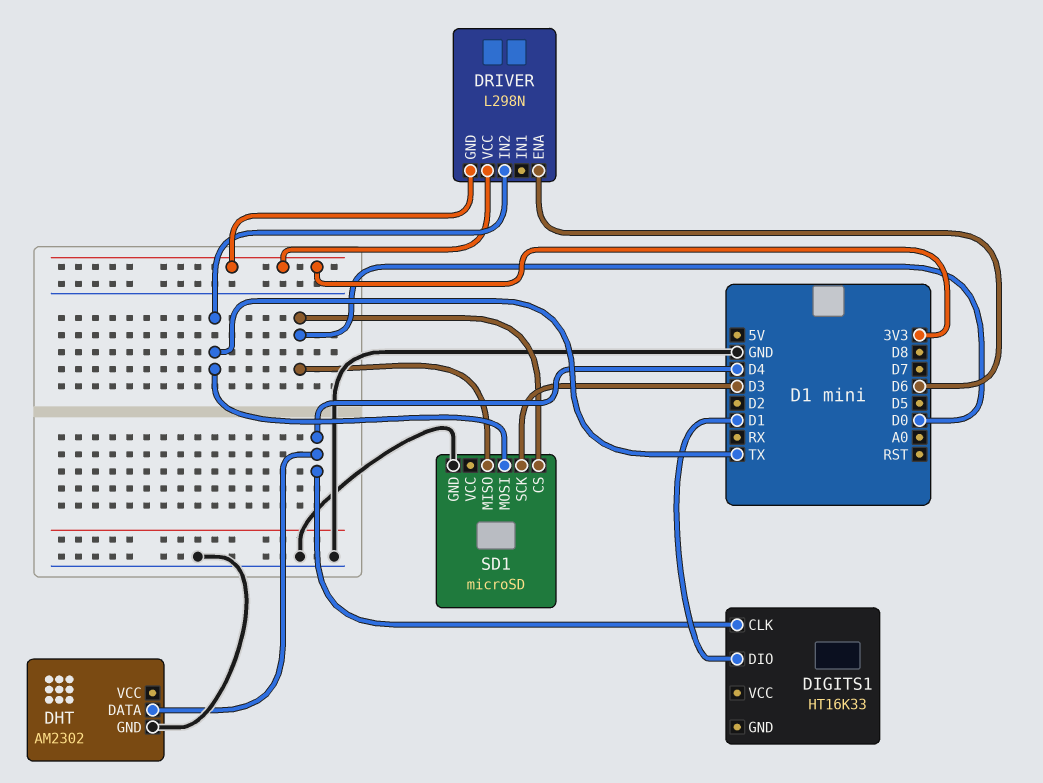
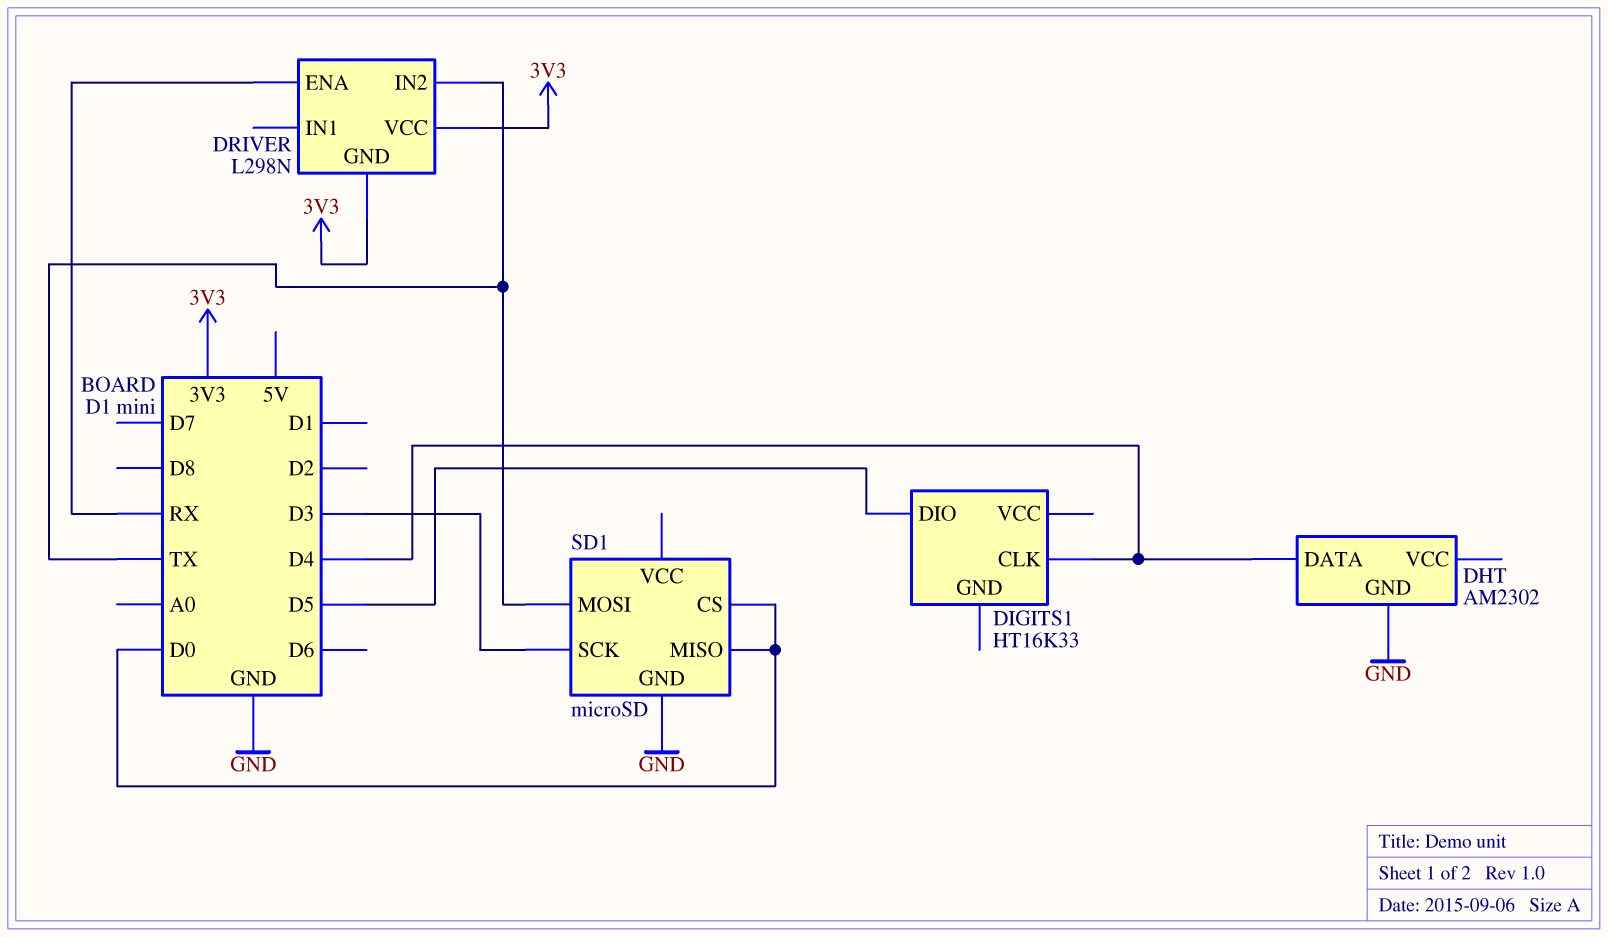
DIGITS1 pin DIO: D1 -> D5
DRIVER pin ENA: D6 -> RX

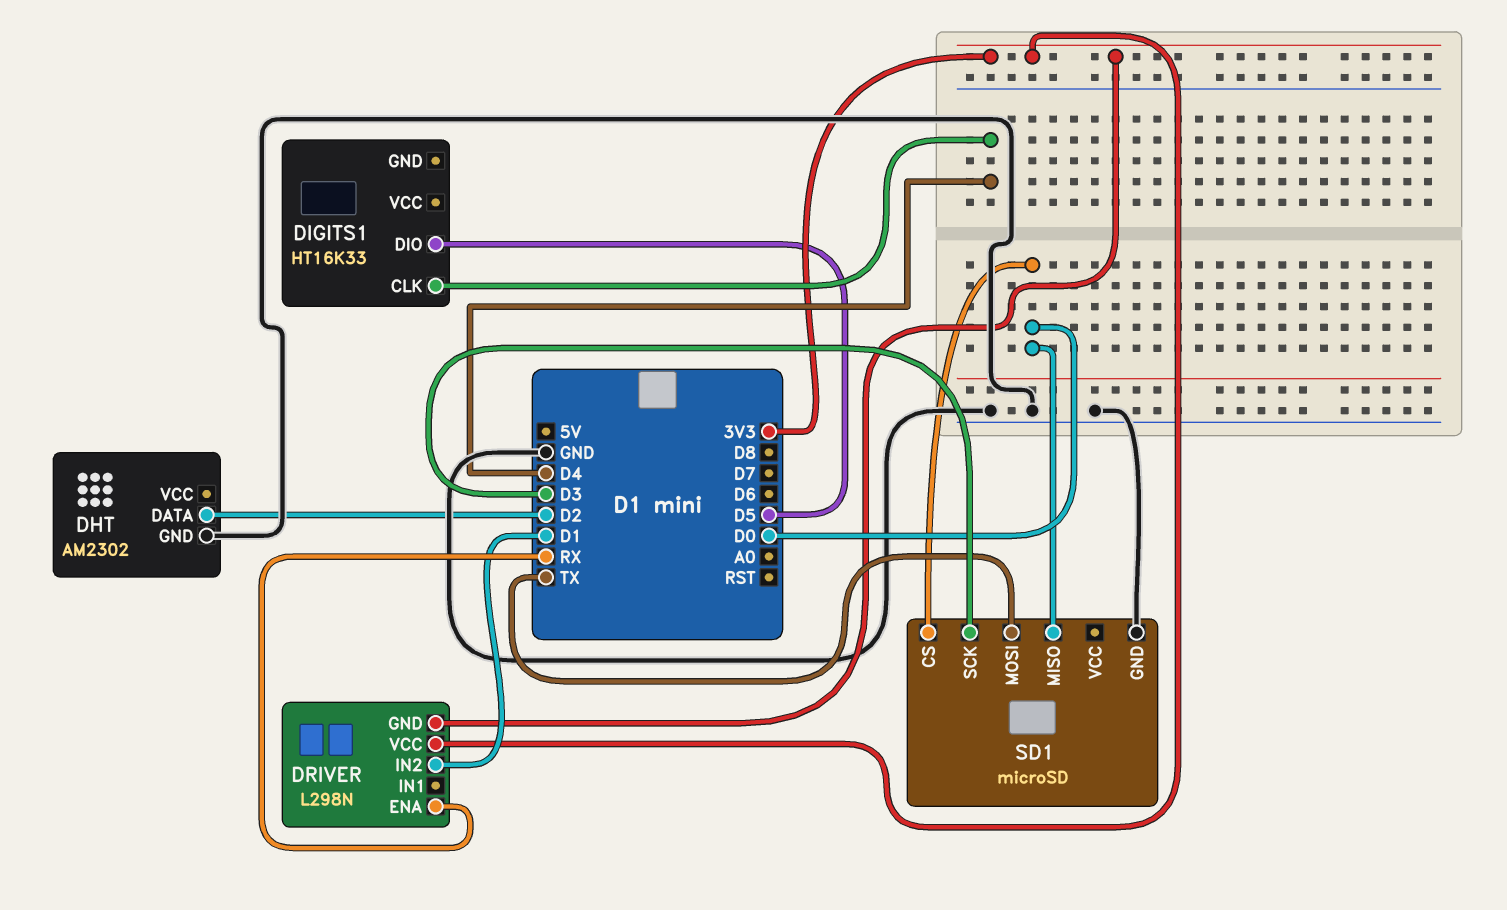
DHT pin DATA: D4 -> D2
DRIVER pin IN2: TX -> D1

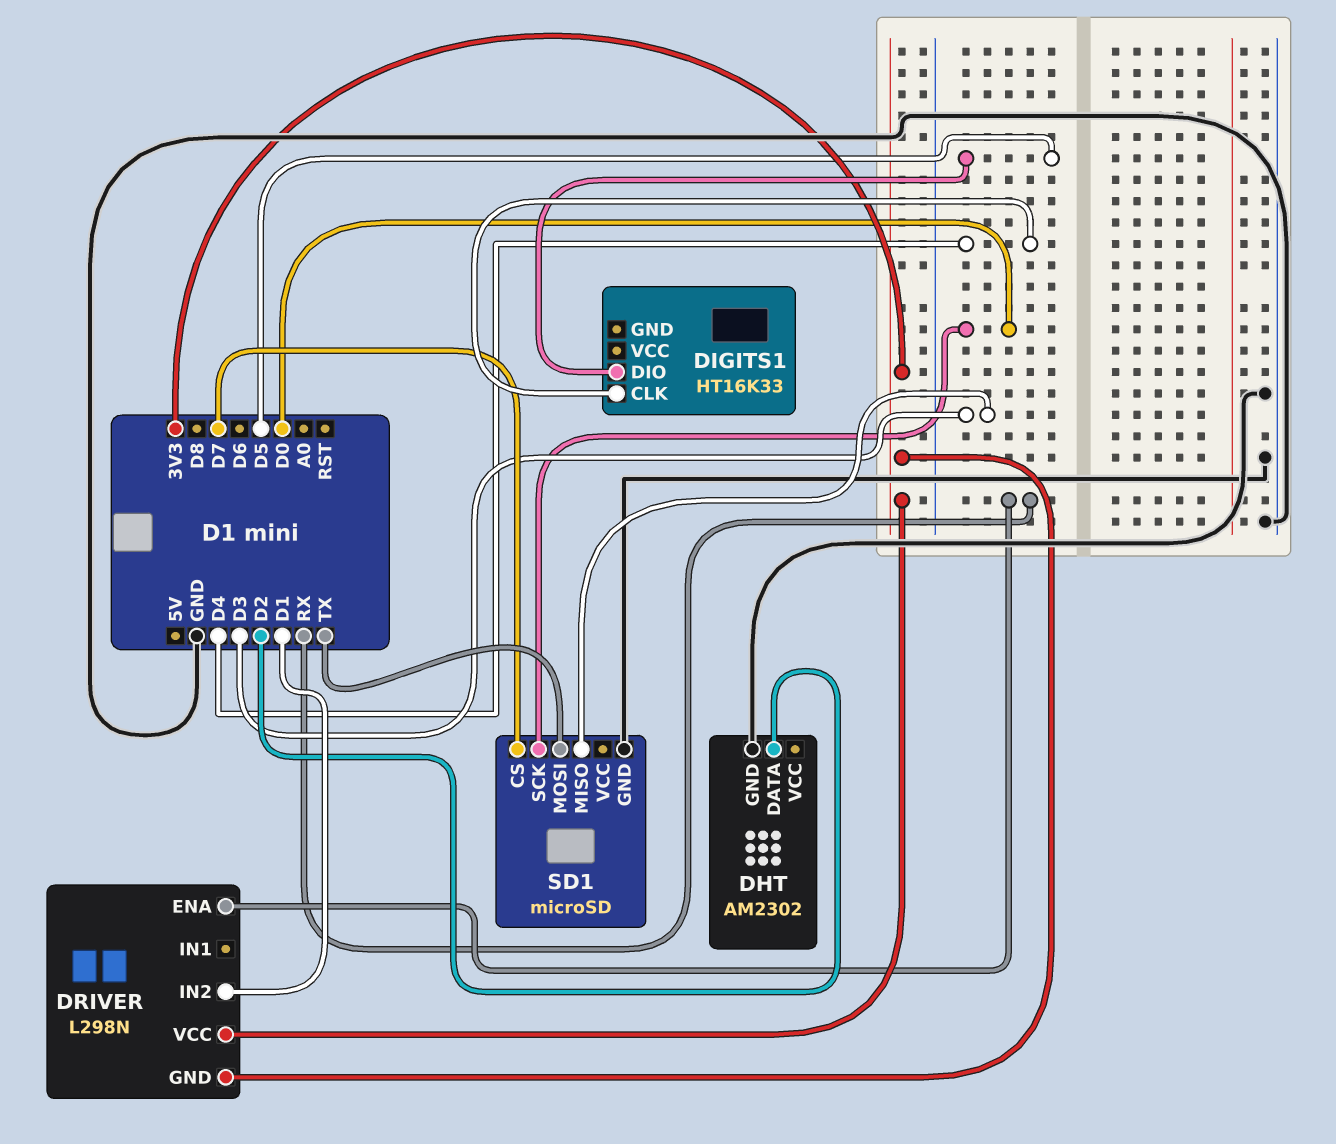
SD1 pin CS: D0 -> D7
SD1 pin MISO: D0 -> D3
SD1 pin SCK: D3 -> D0

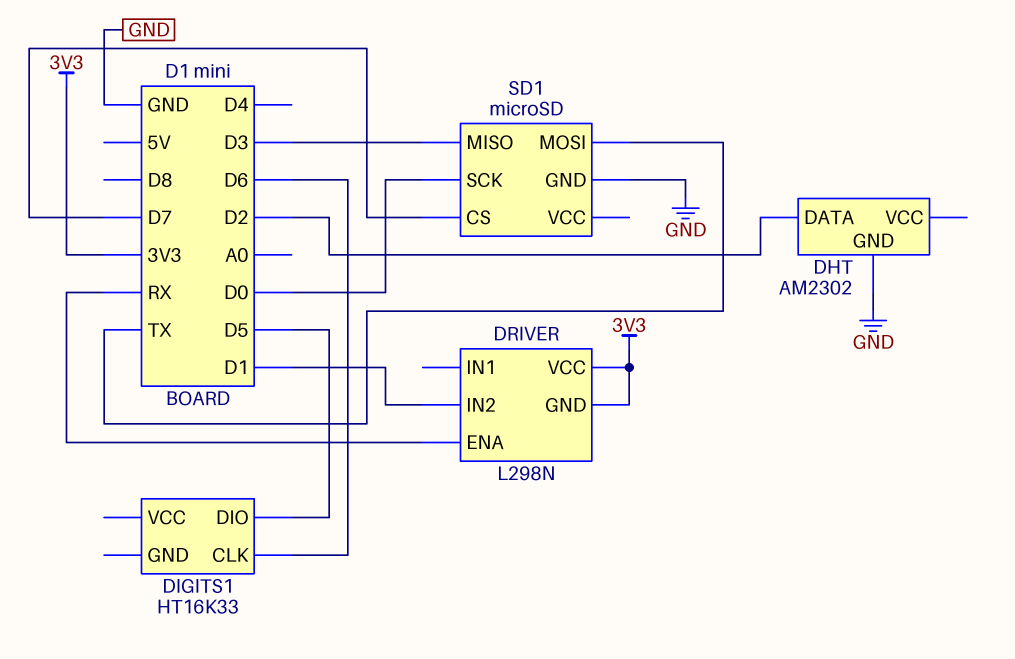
DIGITS1 pin CLK: D4 -> D6

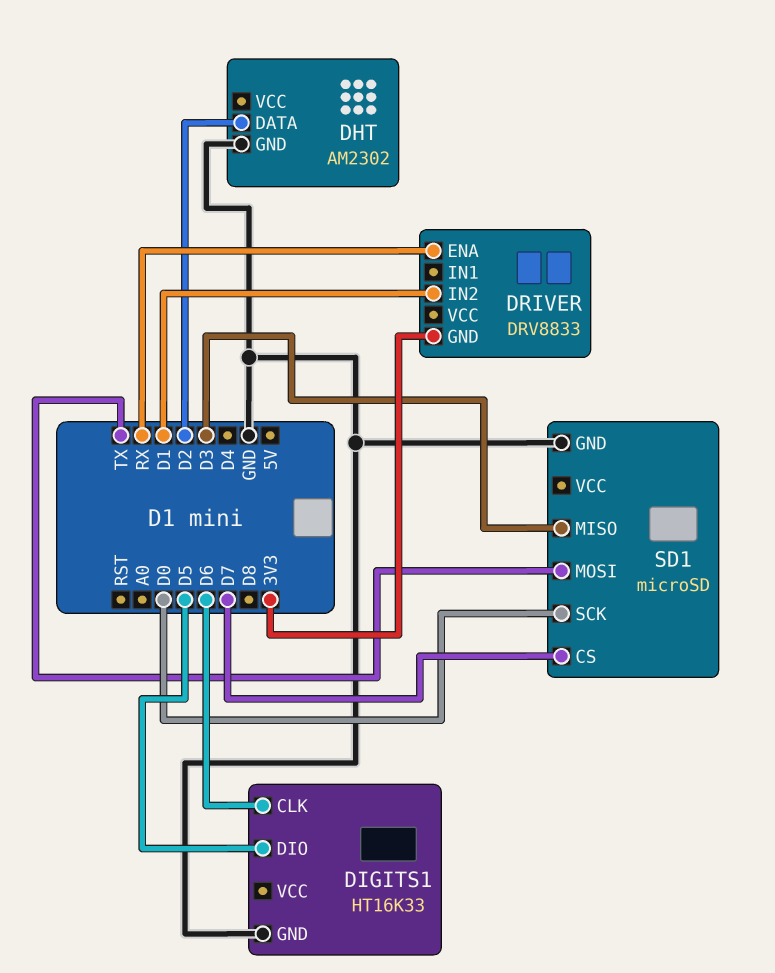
DIGITS1 pin GND: none -> GND
DRIVER: L298N -> DRV8833
DRIVER pin VCC: 3V3 -> none

